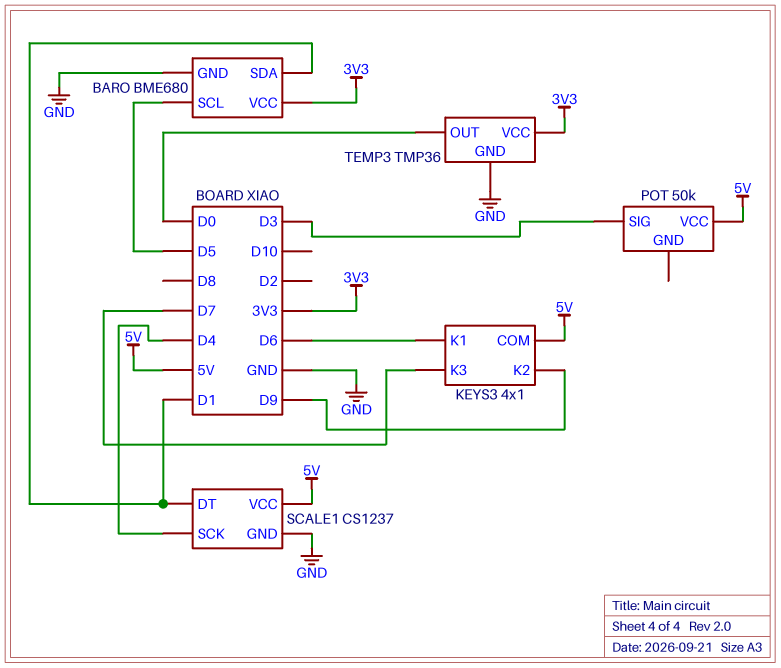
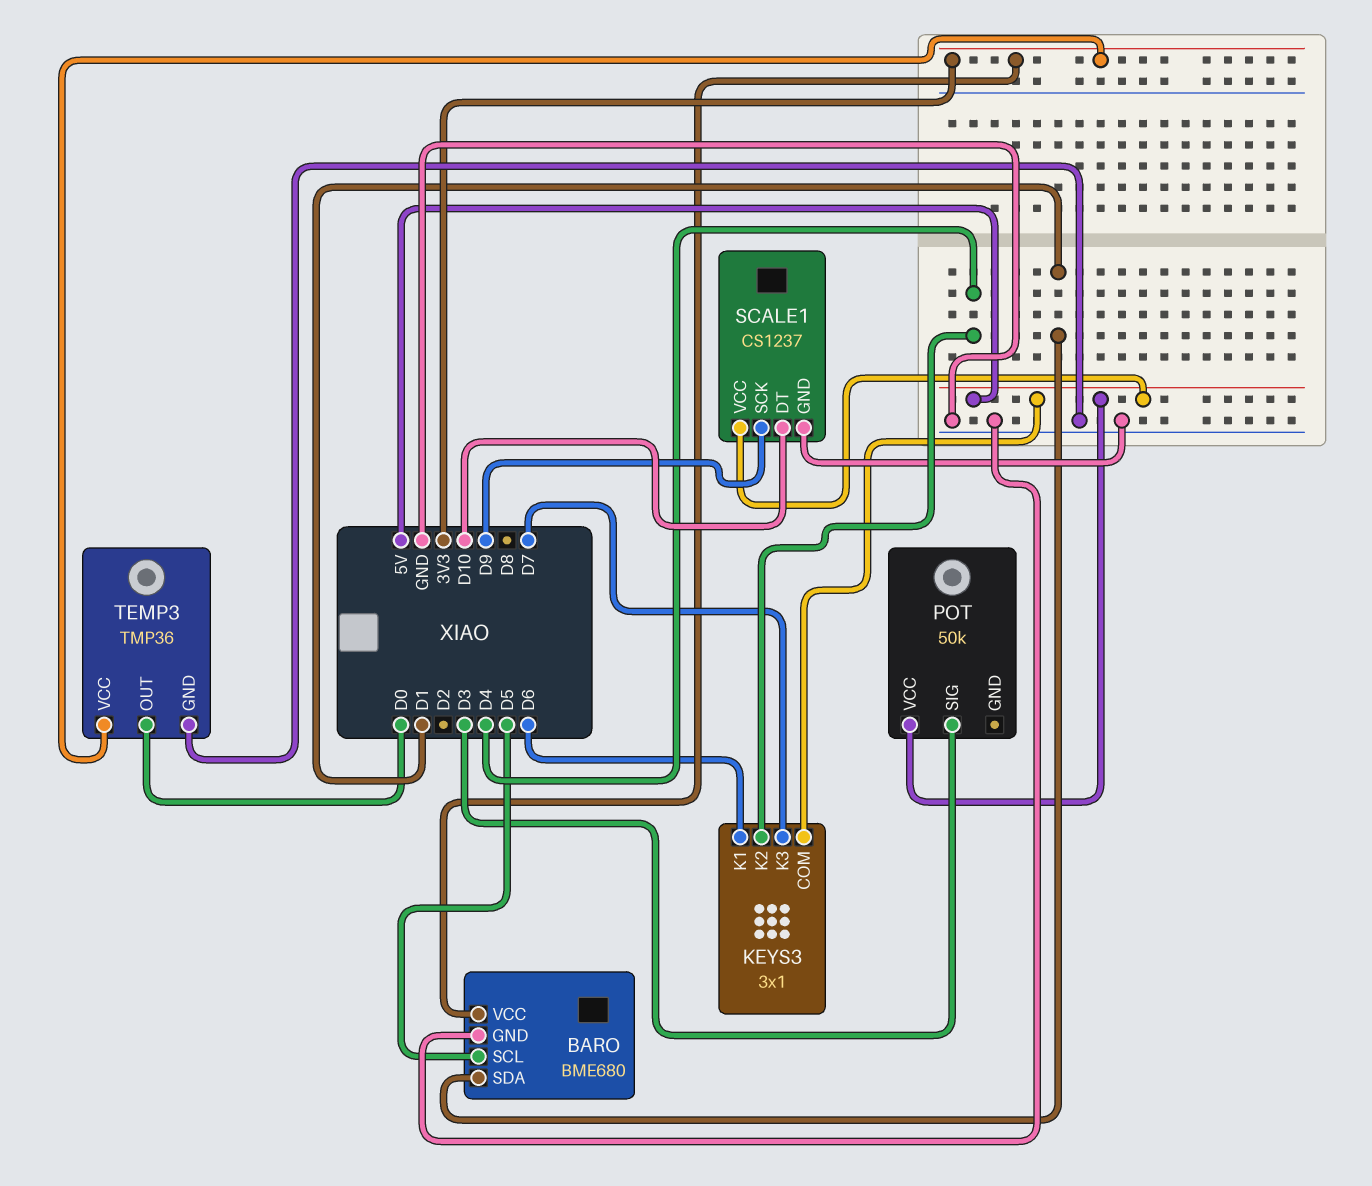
KEYS3: 4x1 -> 3x1
KEYS3 pin K2: D9 -> D4
SCALE1 pin DT: D1 -> D10
SCALE1 pin SCK: D4 -> D9

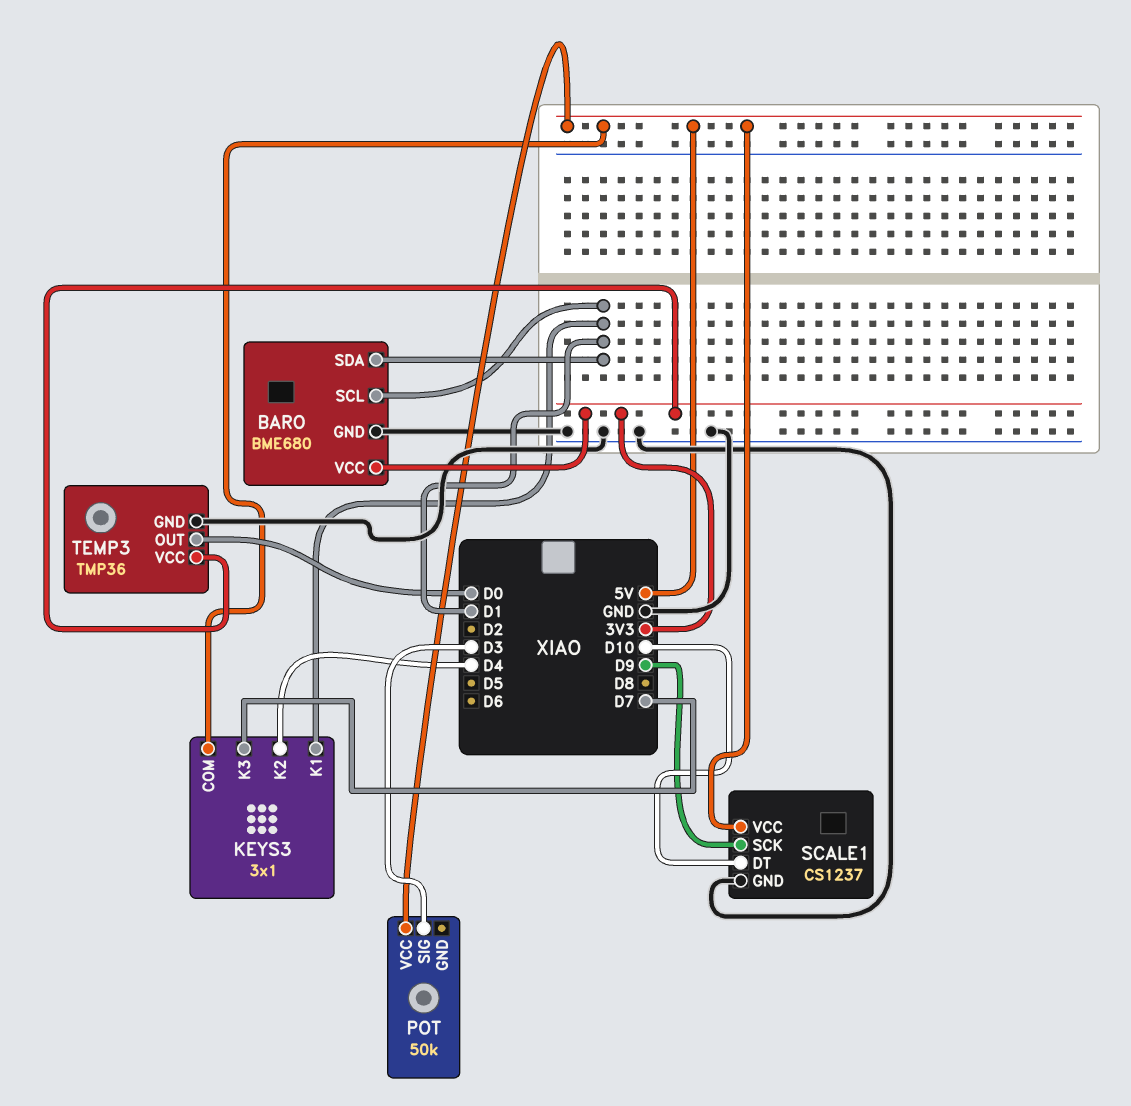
BARO pin SCL: D5 -> D1
KEYS3 pin K1: D6 -> D1

